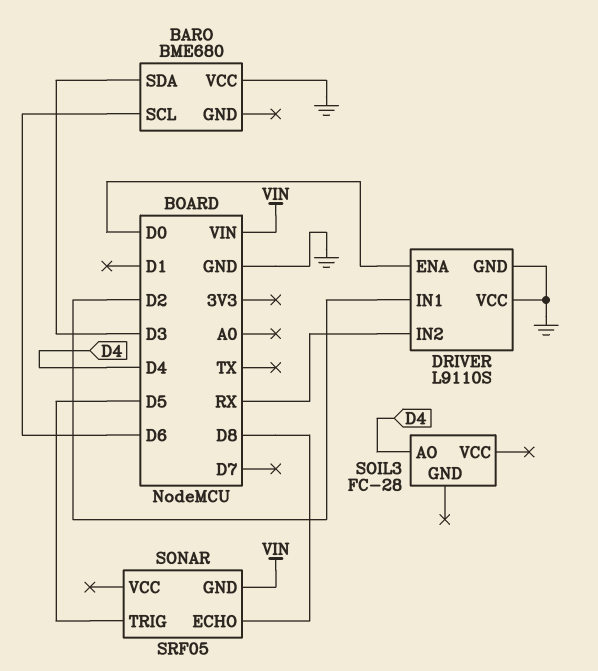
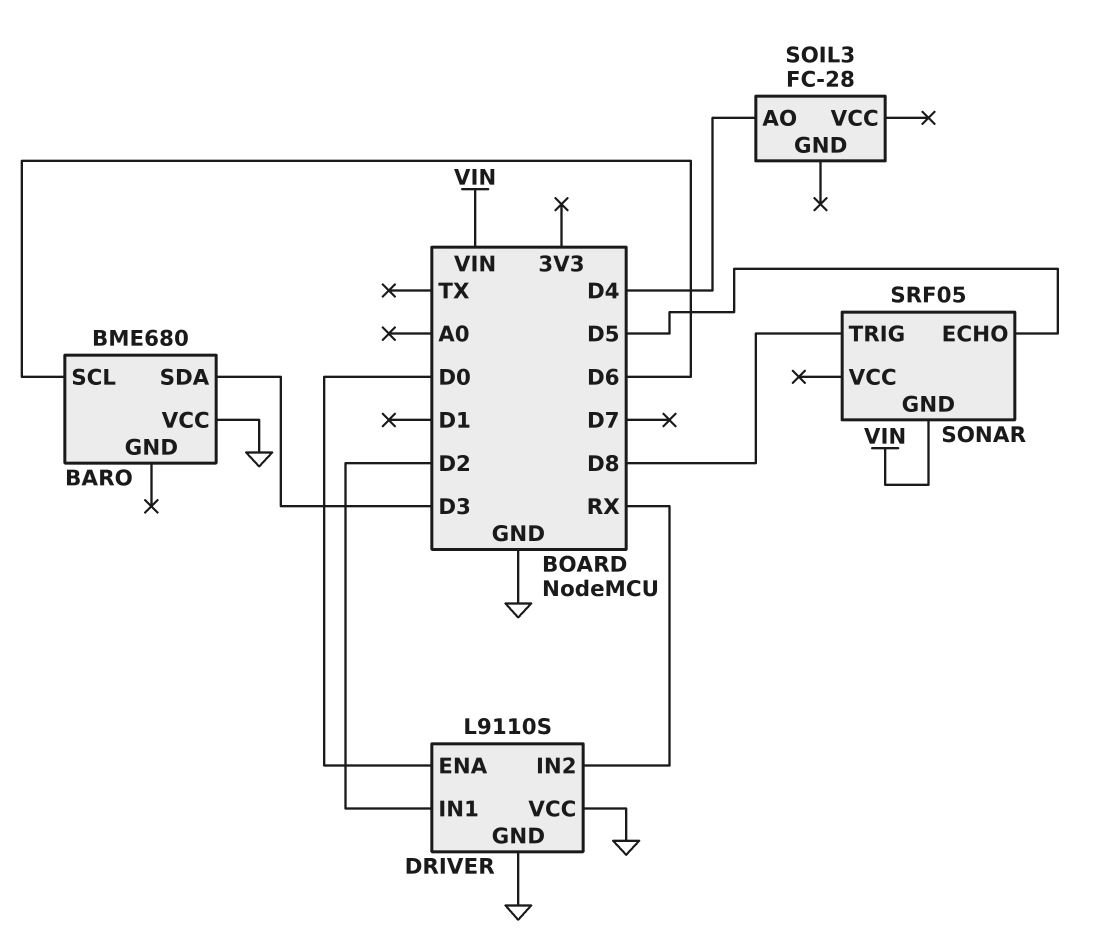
SONAR pin ECHO: D8 -> D5
SONAR pin TRIG: D5 -> D8

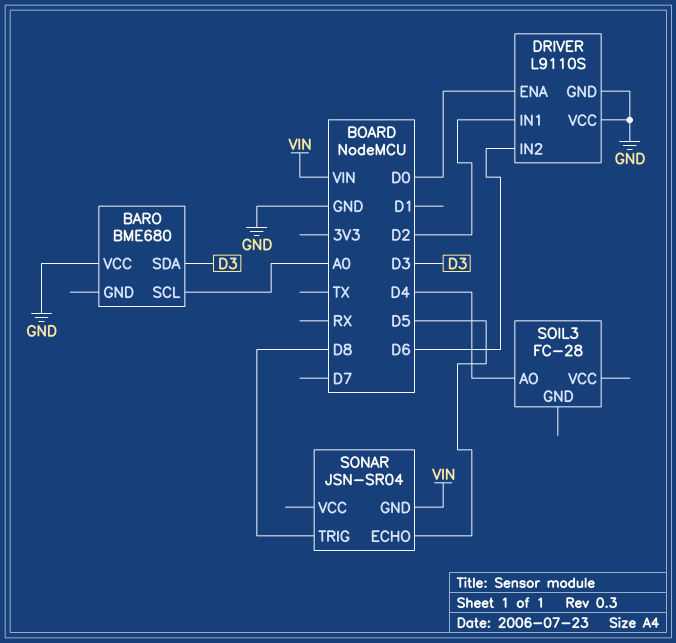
BARO pin SCL: D6 -> A0
DRIVER pin IN2: RX -> D6
SONAR: SRF05 -> JSN-SR04

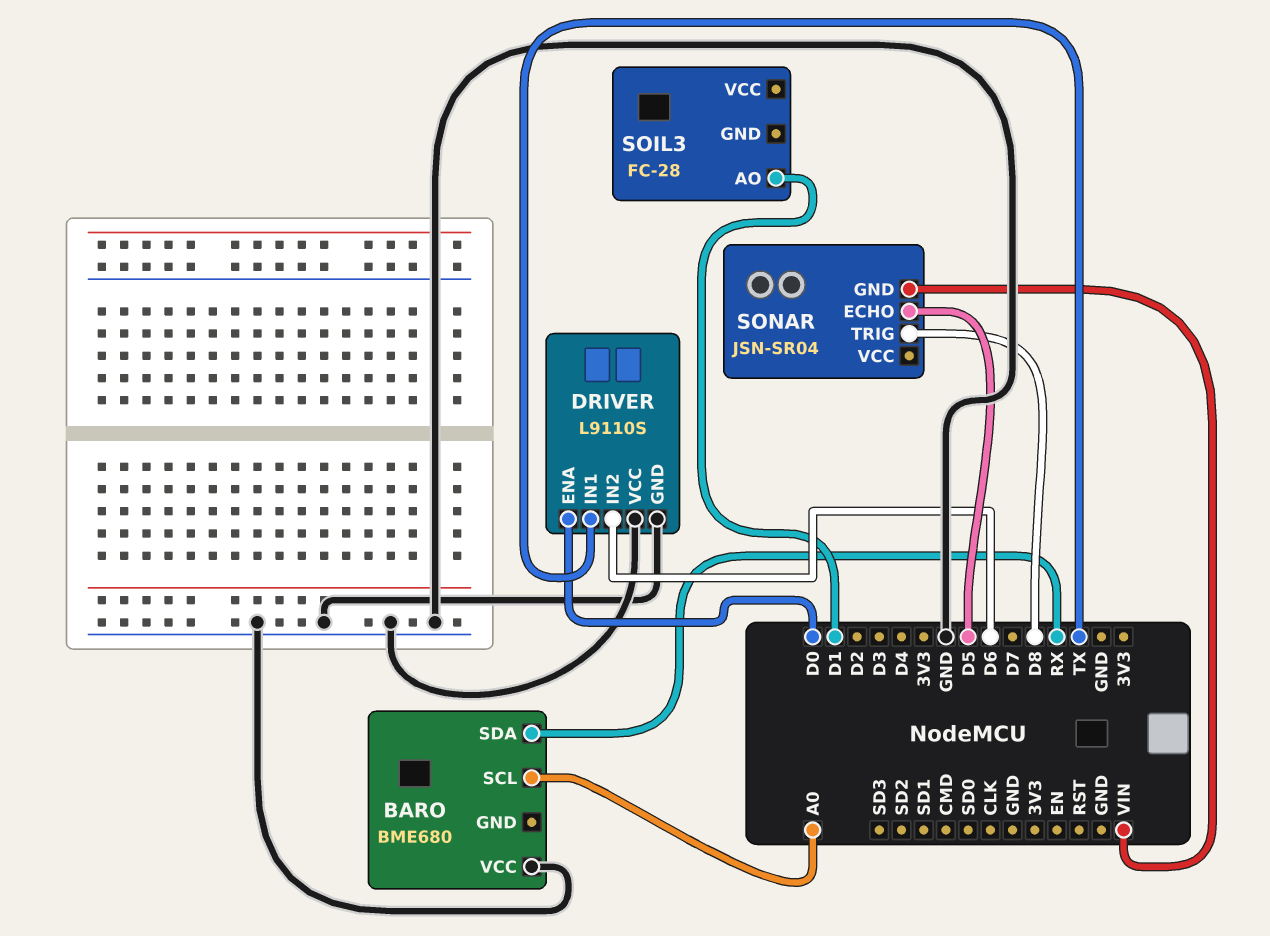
BARO pin SDA: D3 -> RX
DRIVER pin IN1: D2 -> TX
SOIL3 pin AO: D4 -> D1

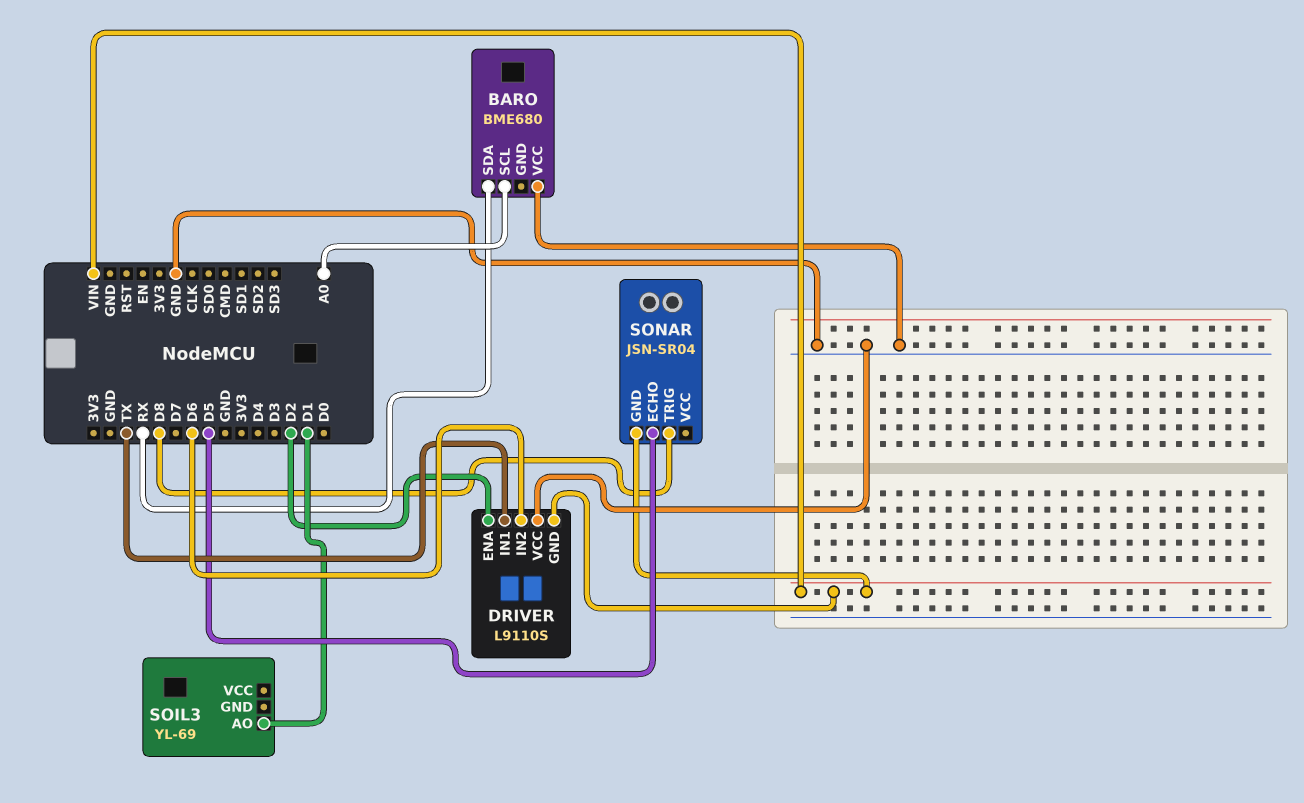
DRIVER pin ENA: D0 -> D2
DRIVER pin GND: GND -> VIN
SOIL3: FC-28 -> YL-69

